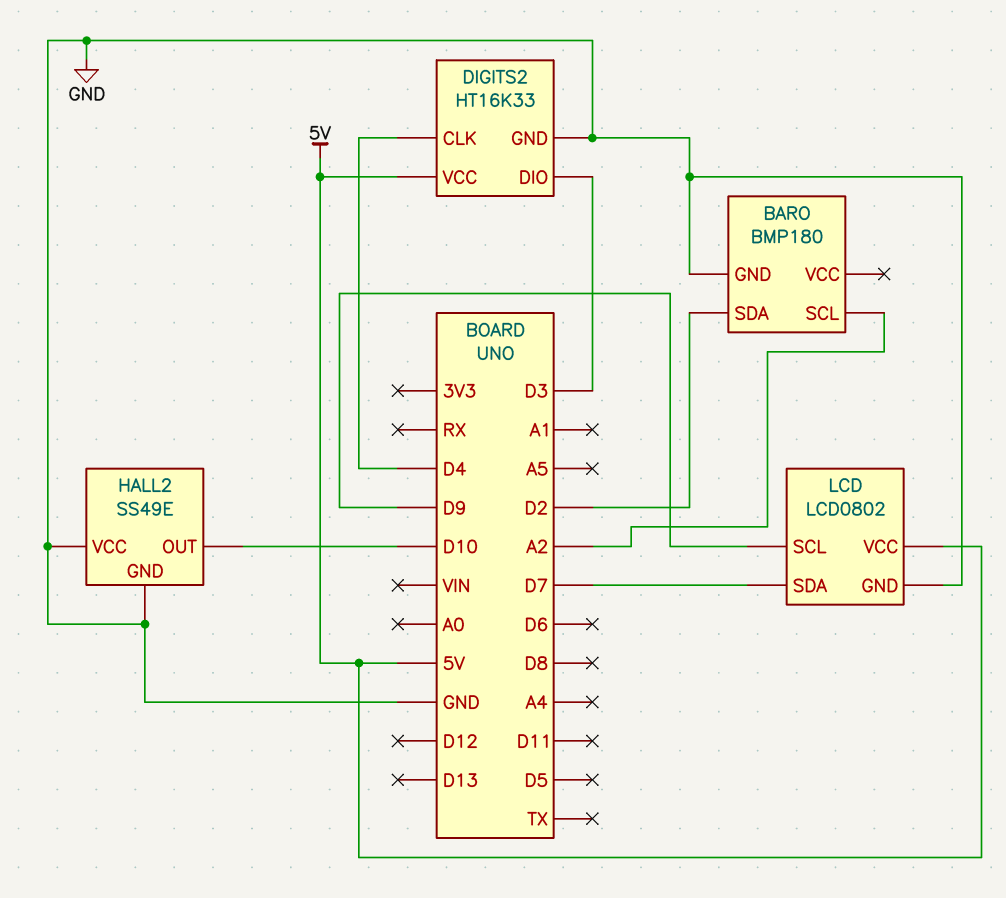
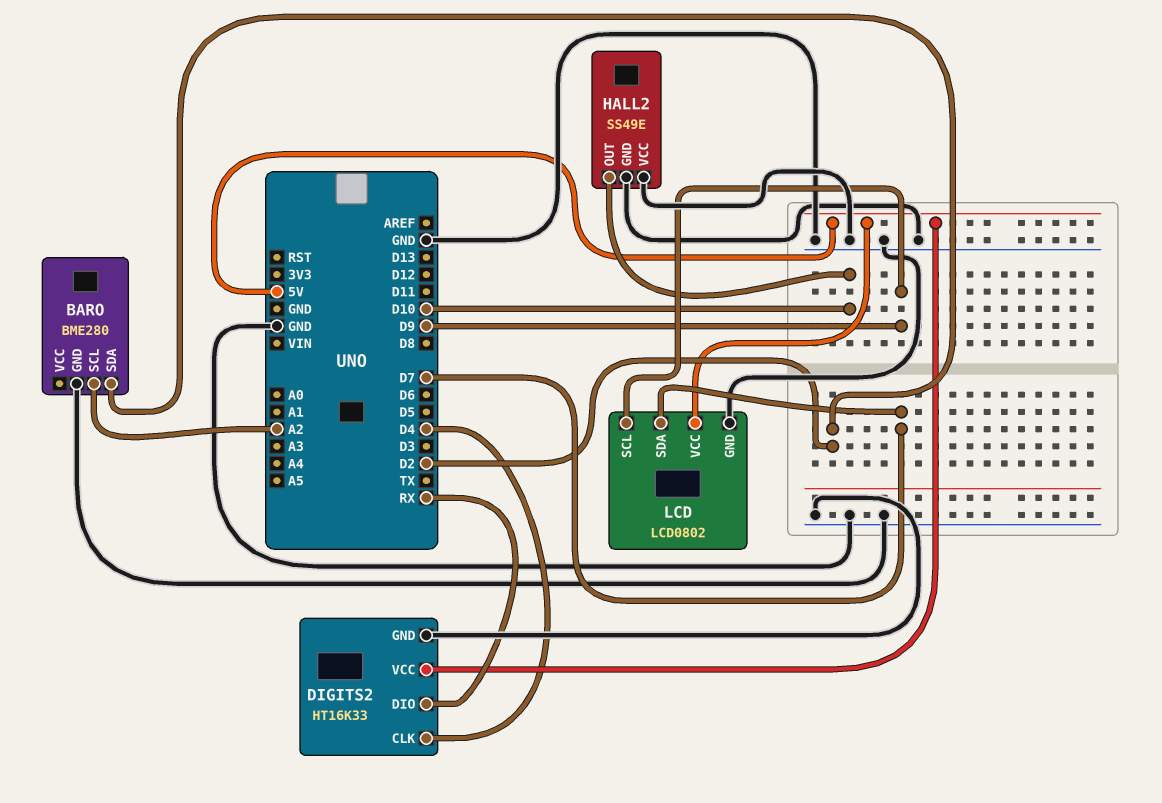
BARO: BMP180 -> BME280
DIGITS2 pin DIO: D3 -> RX

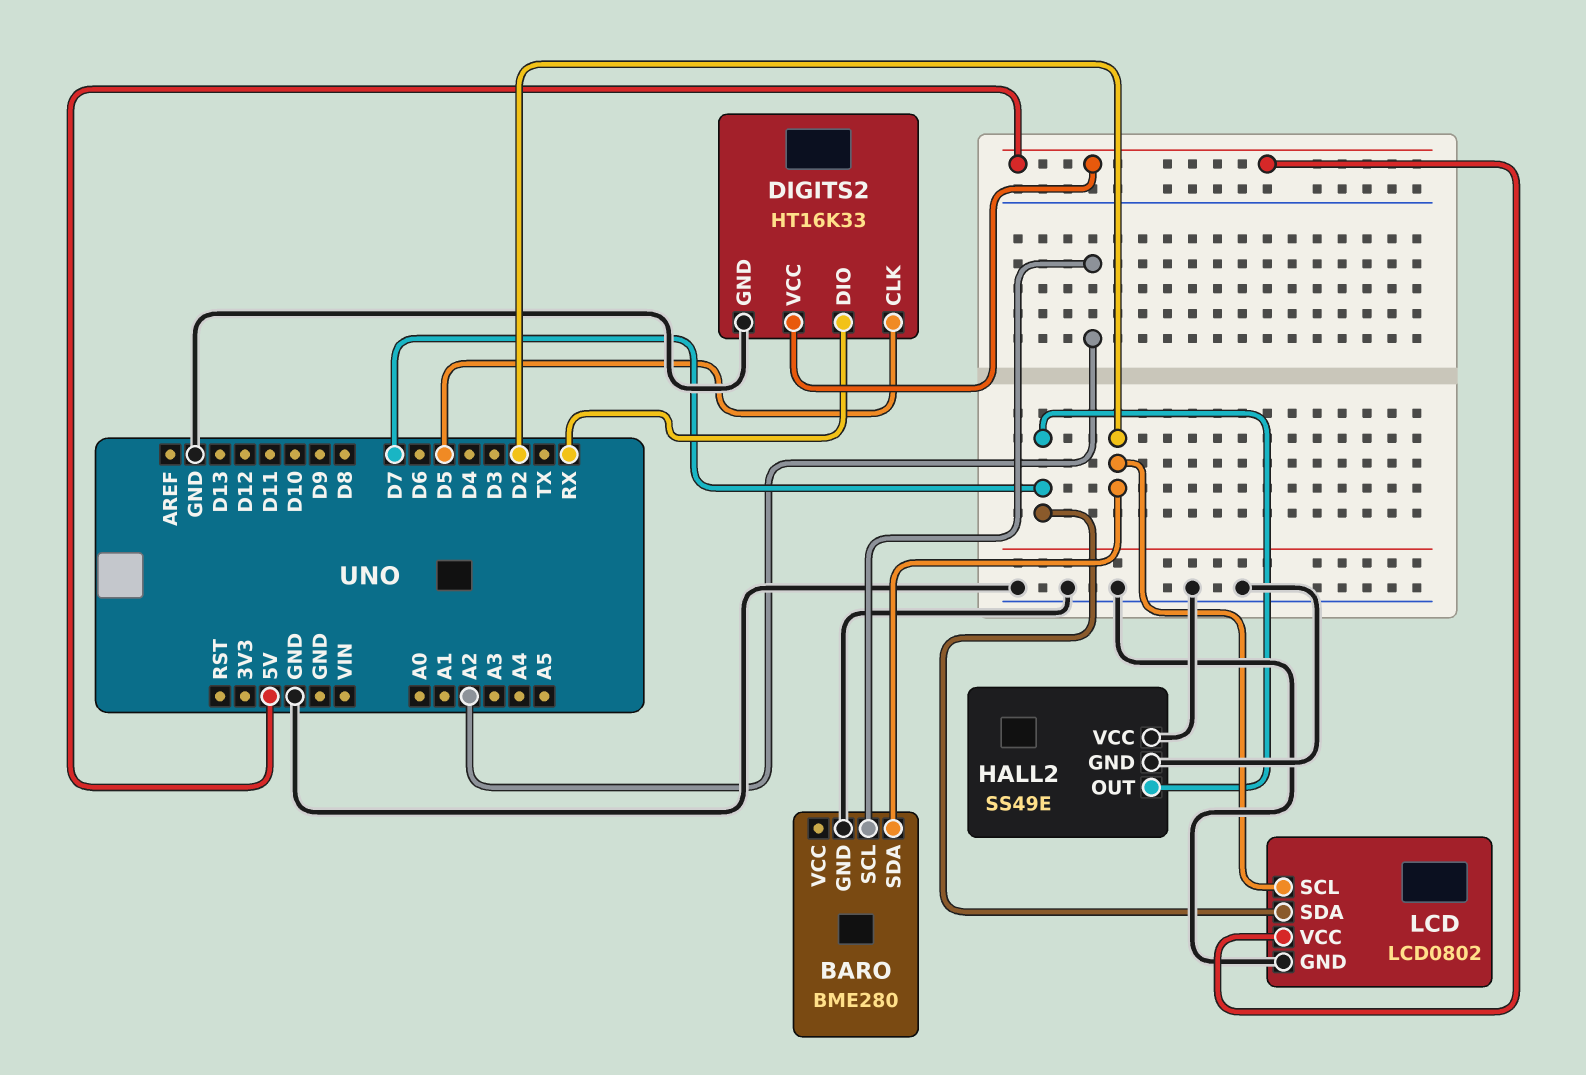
DIGITS2 pin CLK: D4 -> D5
HALL2 pin OUT: D10 -> D7
LCD pin SCL: D9 -> D2

